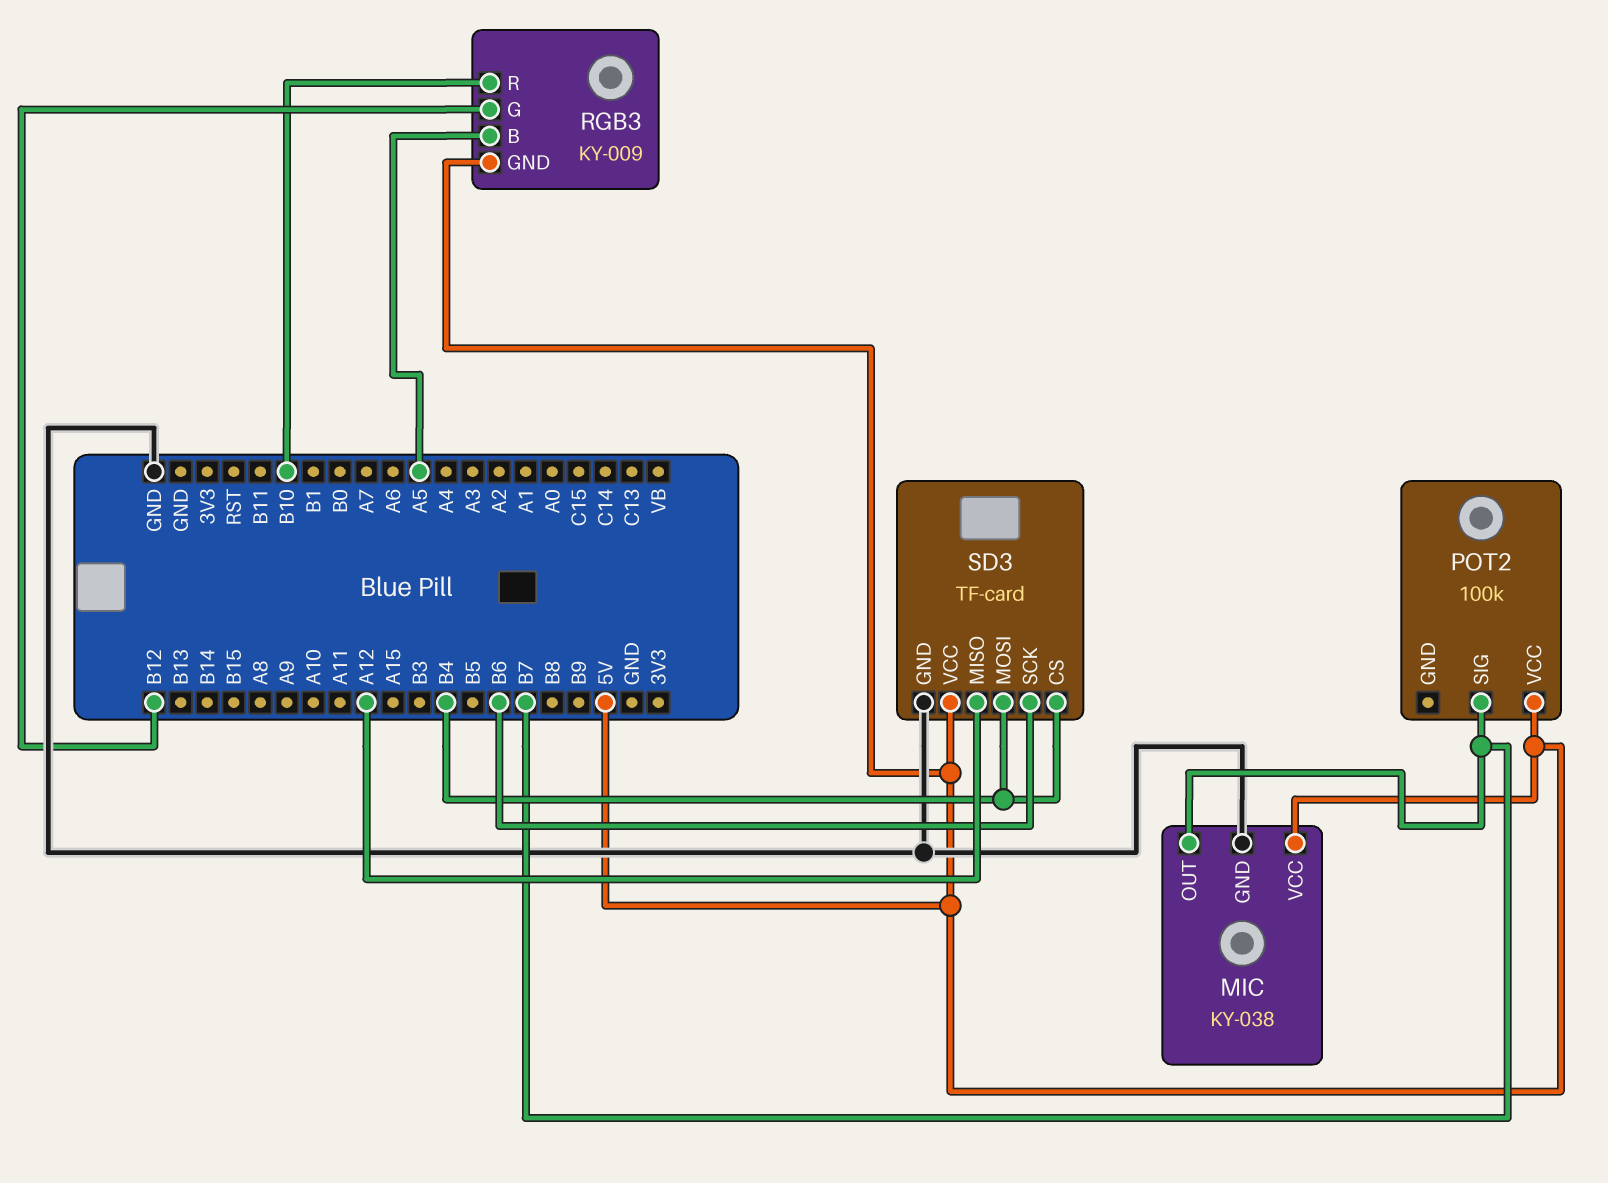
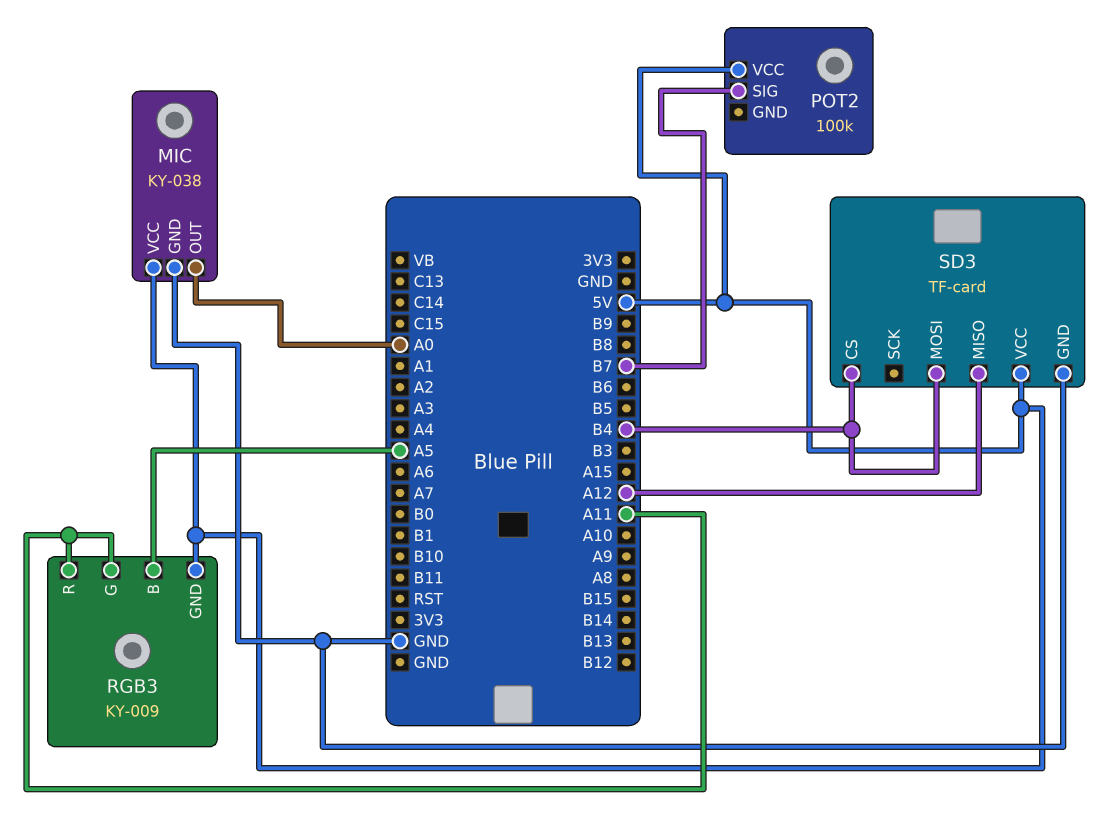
MIC pin OUT: B7 -> A0
RGB3 pin G: B12 -> A11
RGB3 pin R: B10 -> A11
SD3 pin SCK: B6 -> none

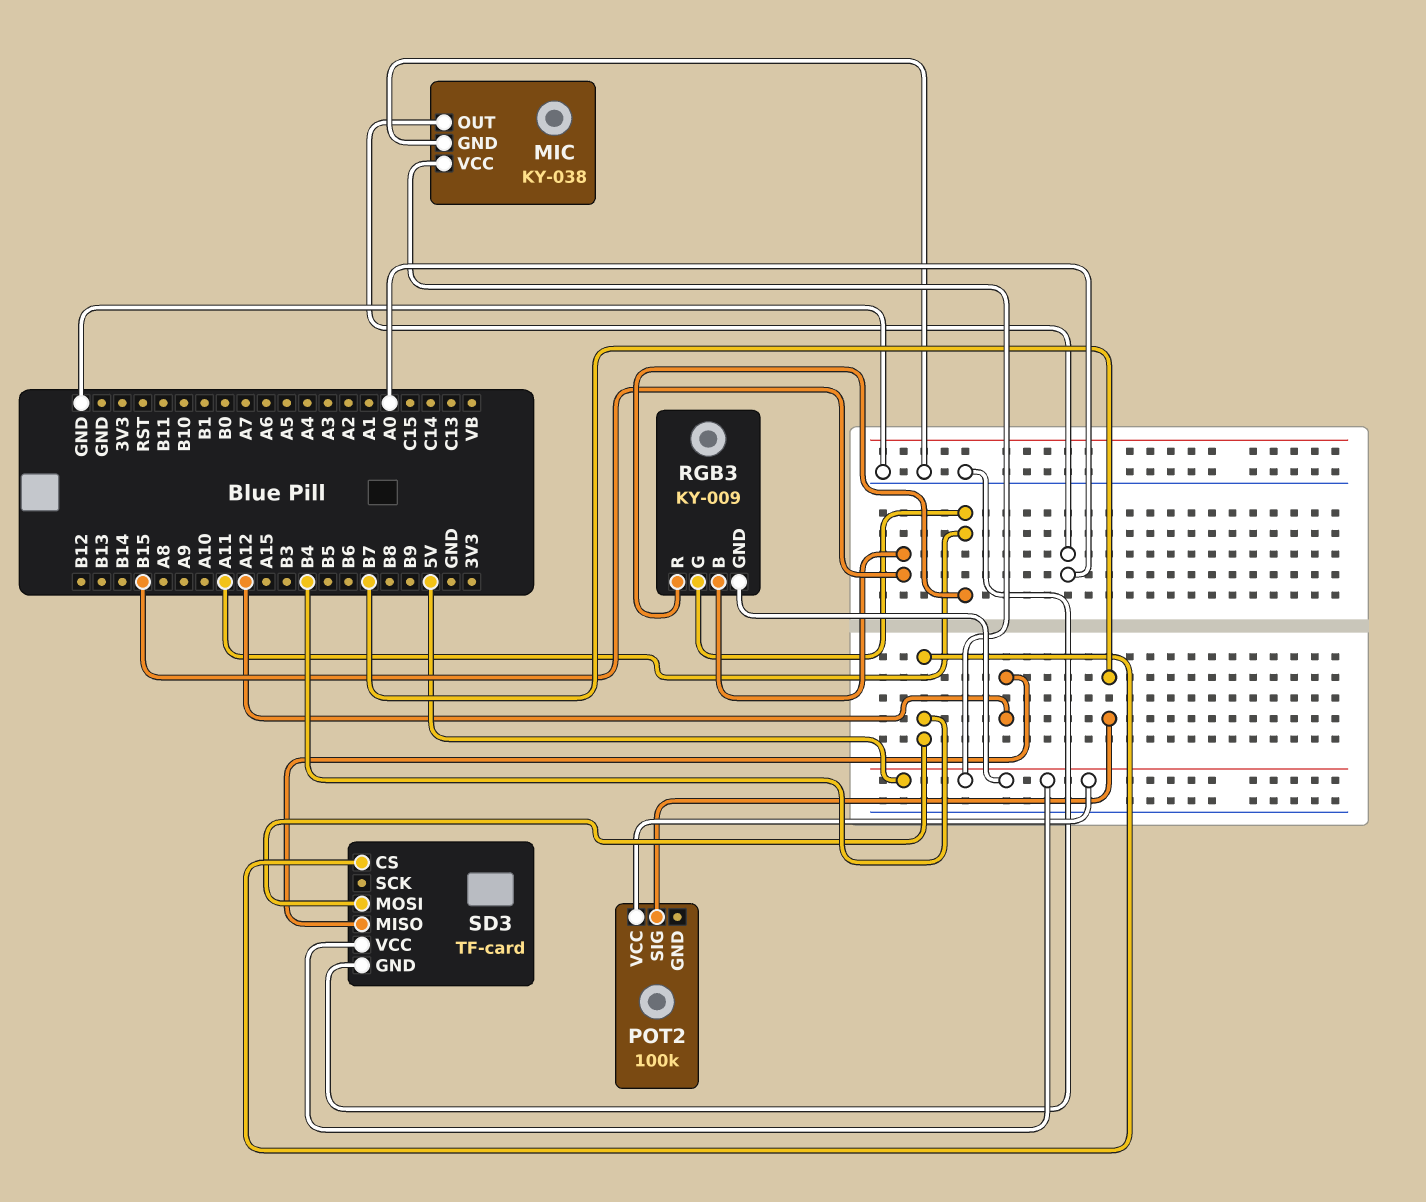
RGB3 pin B: A5 -> B15

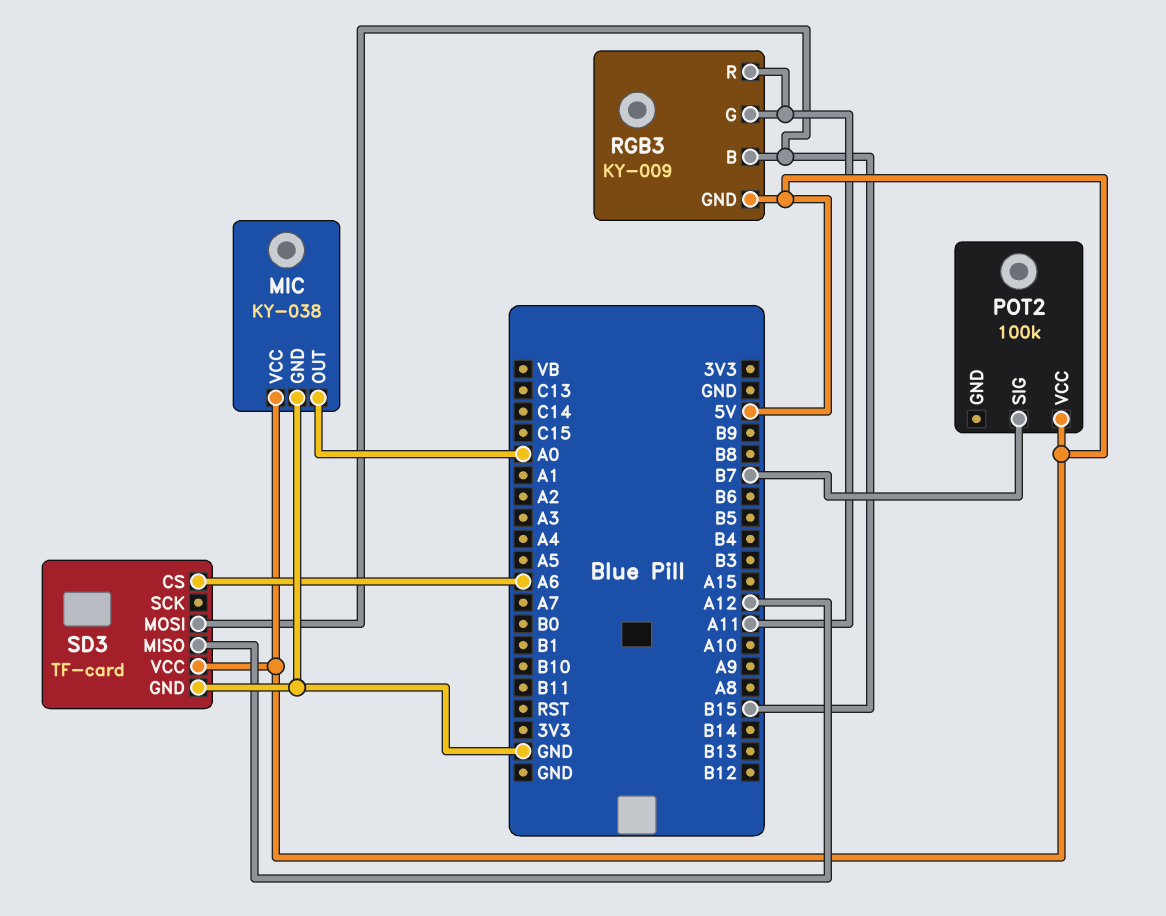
SD3 pin CS: B4 -> A6
SD3 pin MOSI: B4 -> B15

